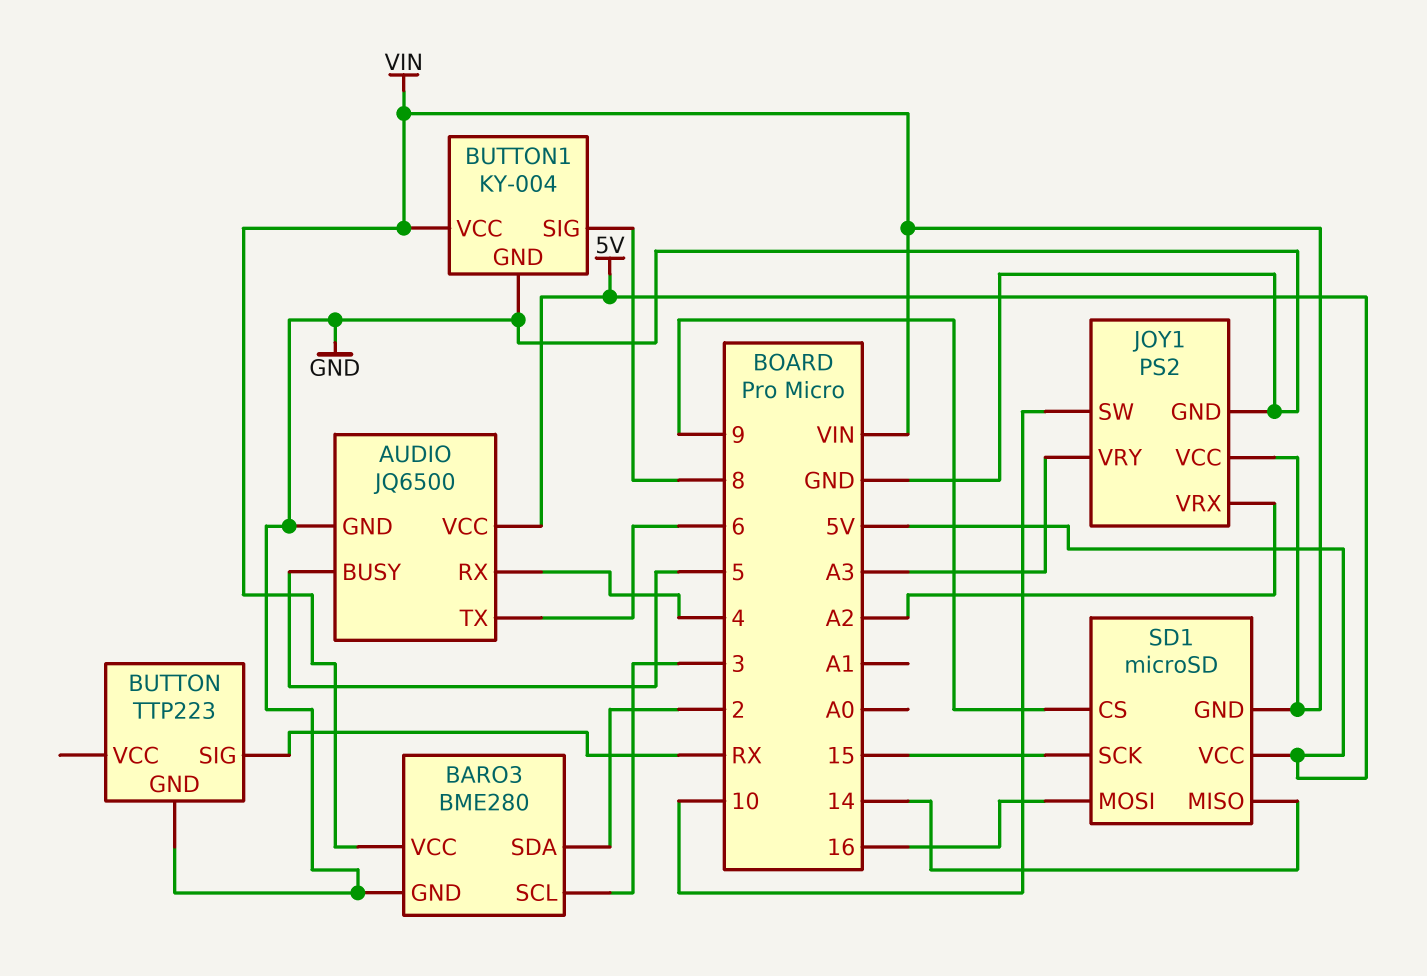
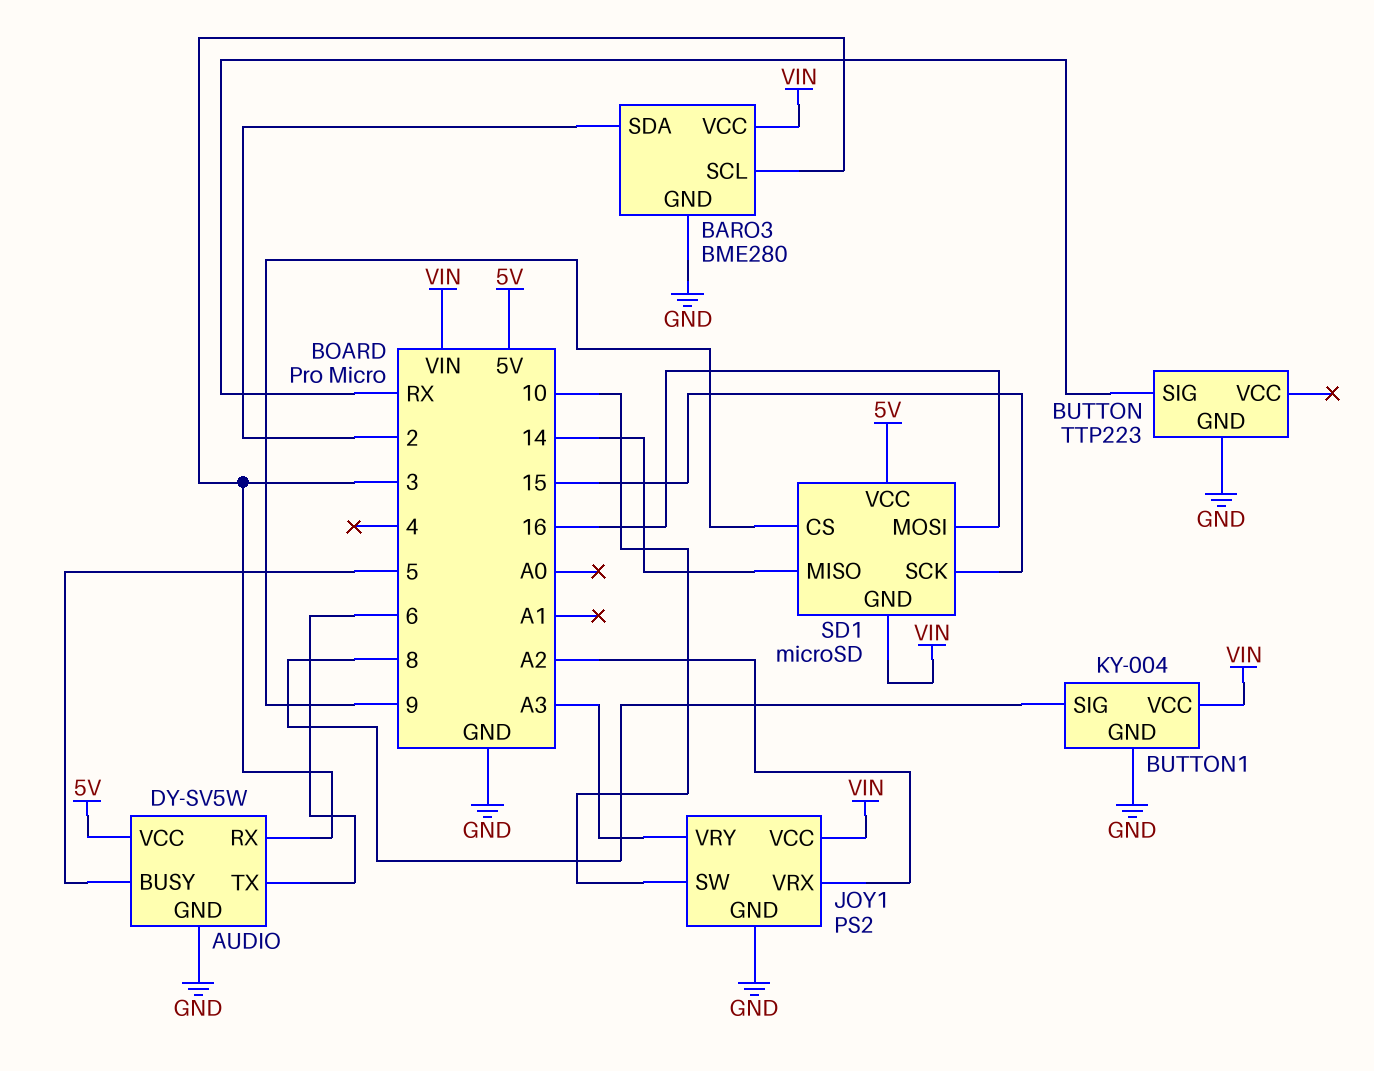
AUDIO: JQ6500 -> DY-SV5W
AUDIO pin RX: 4 -> 3

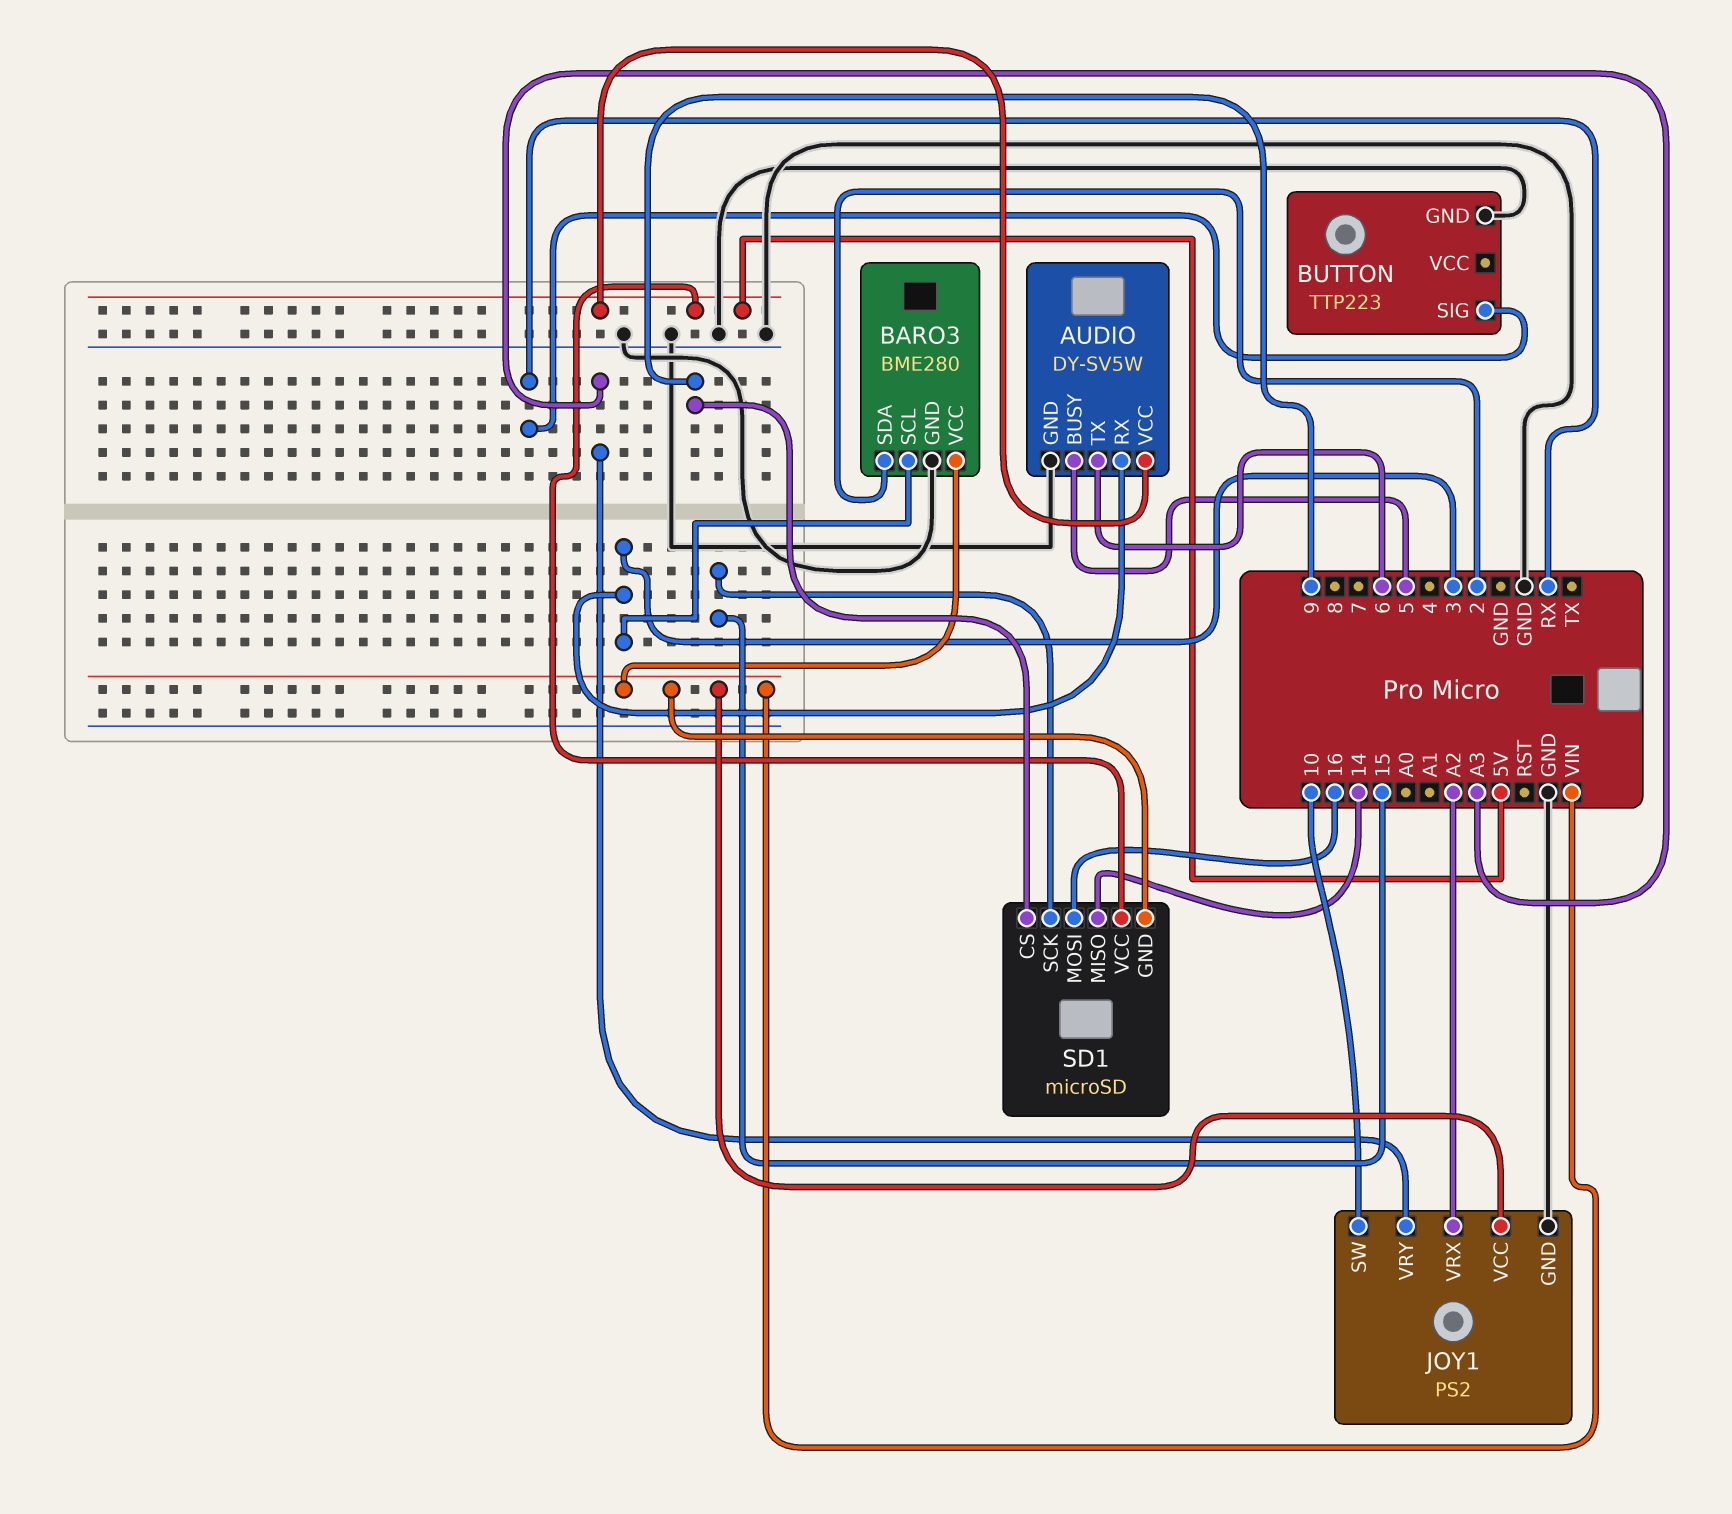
BUTTON1: KY-004 -> none
BUTTON1 pin GND: GND -> none
BUTTON1 pin SIG: 8 -> none
BUTTON1 pin VCC: VIN -> none

